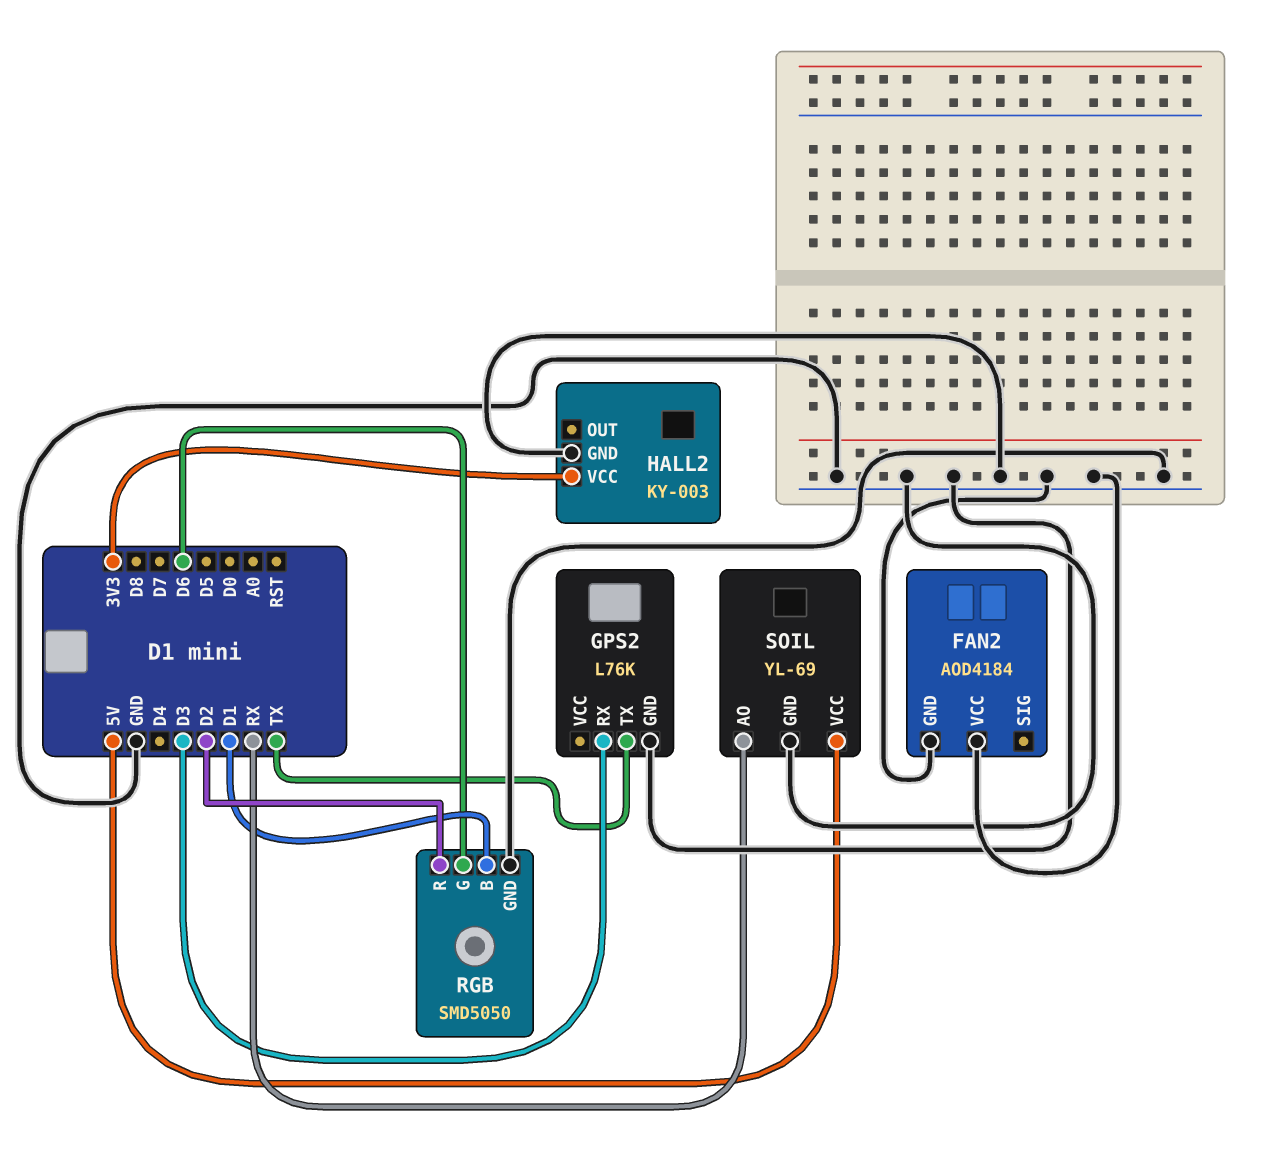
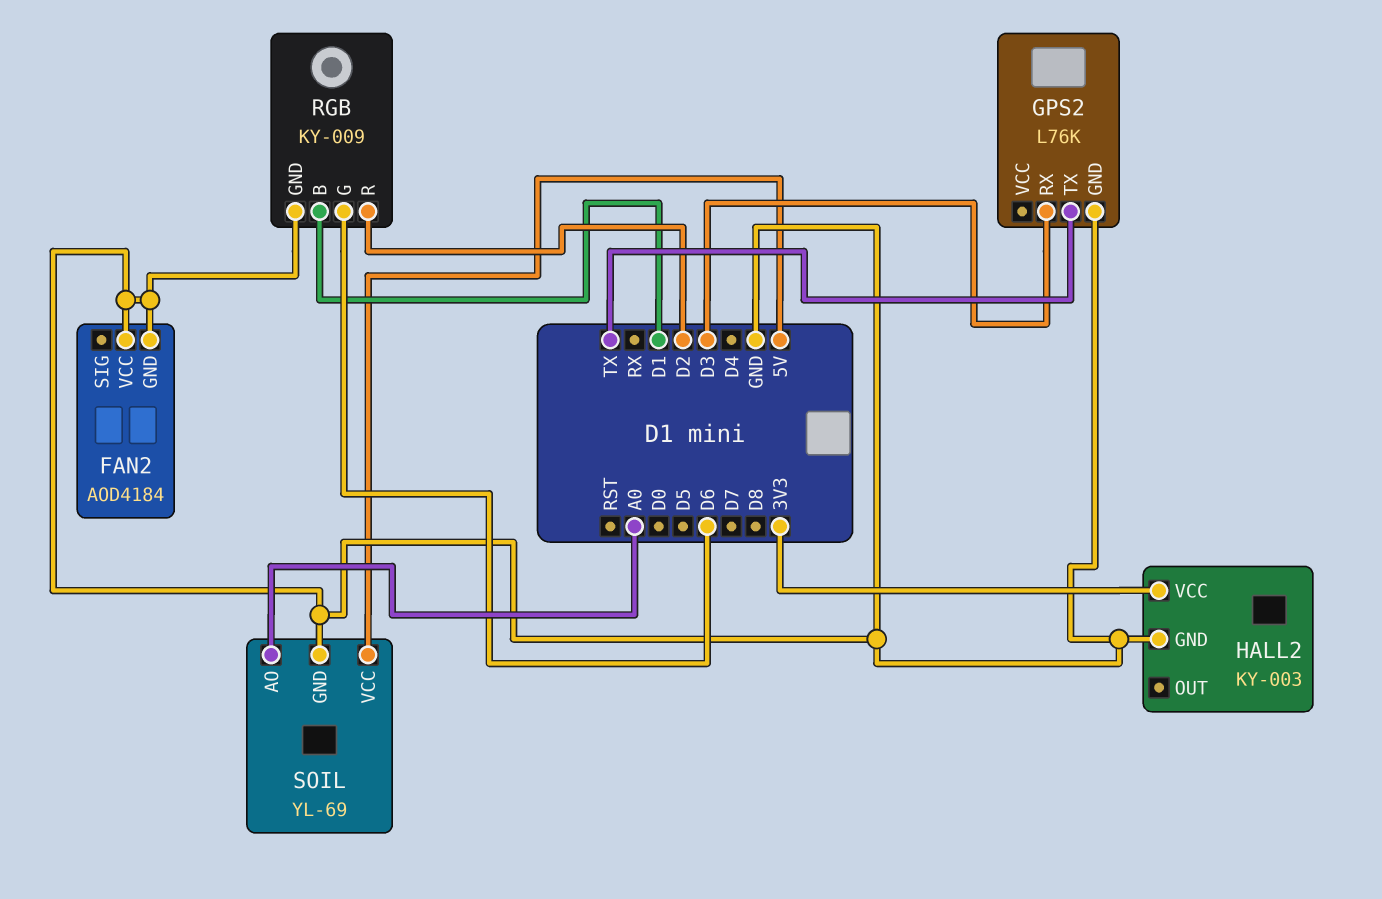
RGB: SMD5050 -> KY-009
SOIL pin AO: RX -> A0

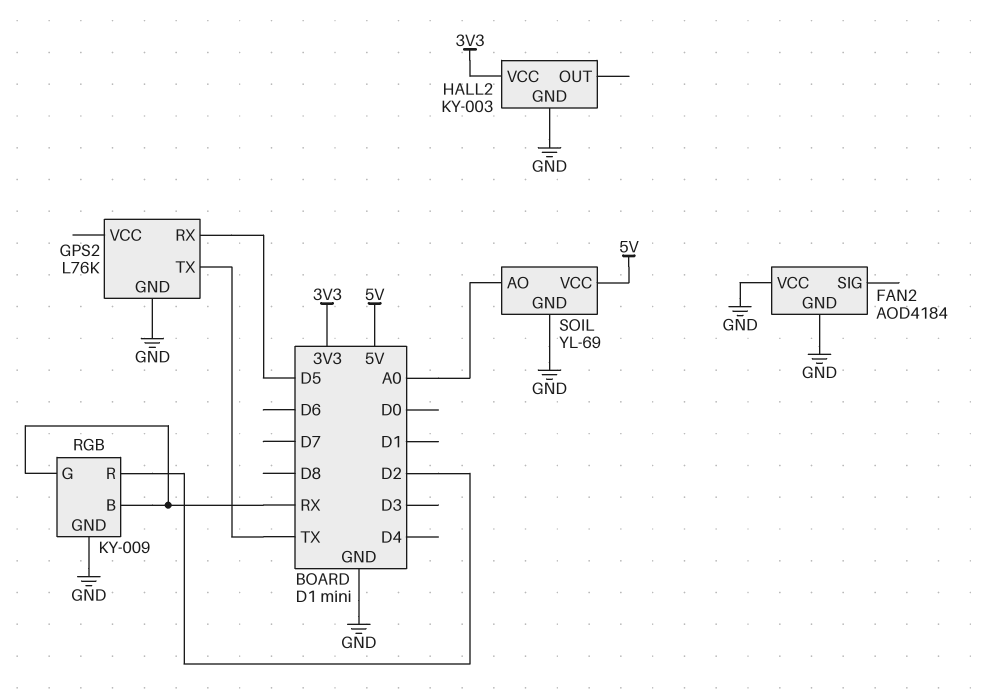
GPS2 pin RX: D3 -> D5
RGB pin B: D1 -> RX
RGB pin G: D6 -> RX

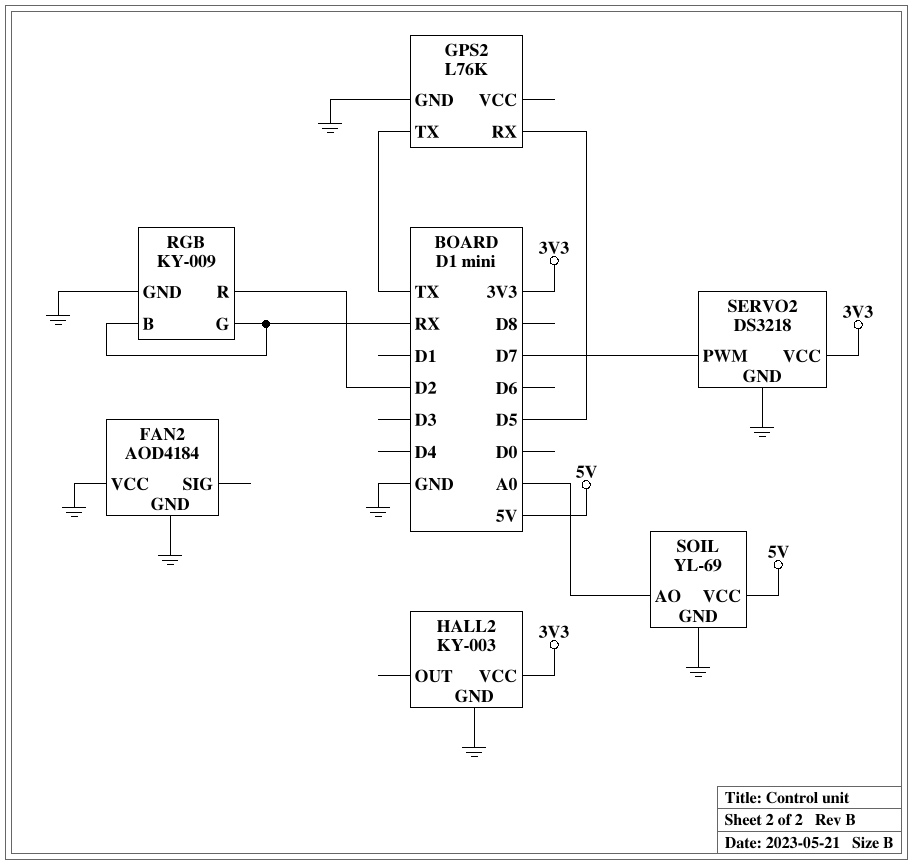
SERVO2: none -> DS3218
SERVO2 pin GND: none -> GND
SERVO2 pin PWM: none -> D7
SERVO2 pin VCC: none -> 3V3

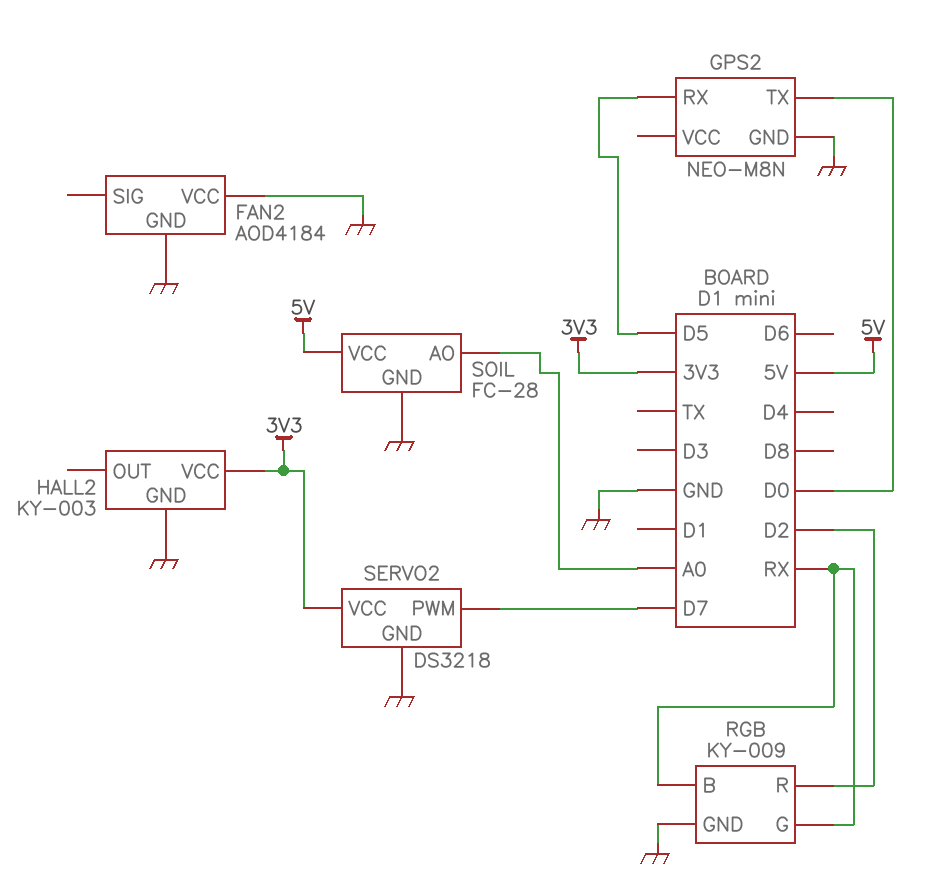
GPS2: L76K -> NEO-M8N
GPS2 pin TX: TX -> D0
SOIL: YL-69 -> FC-28

